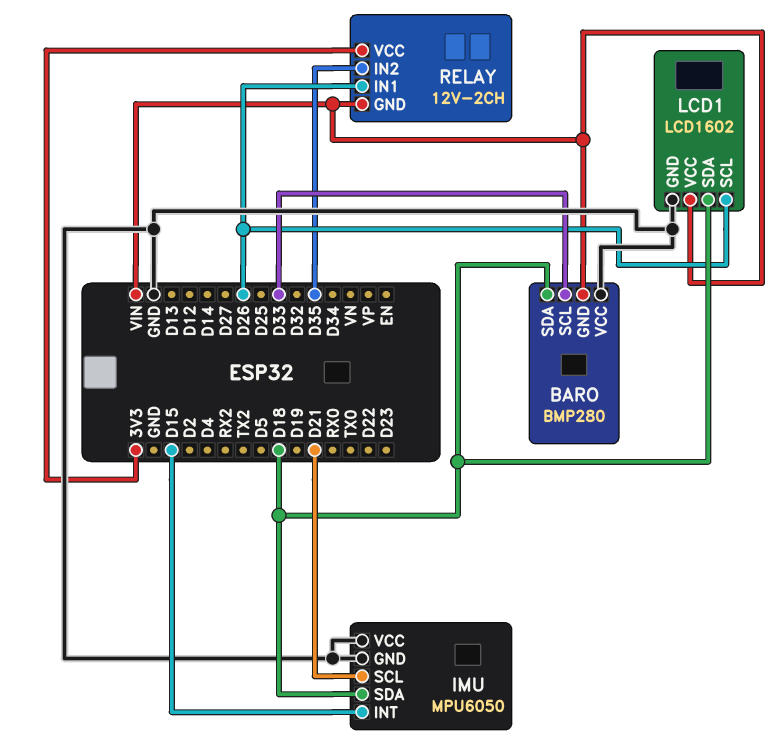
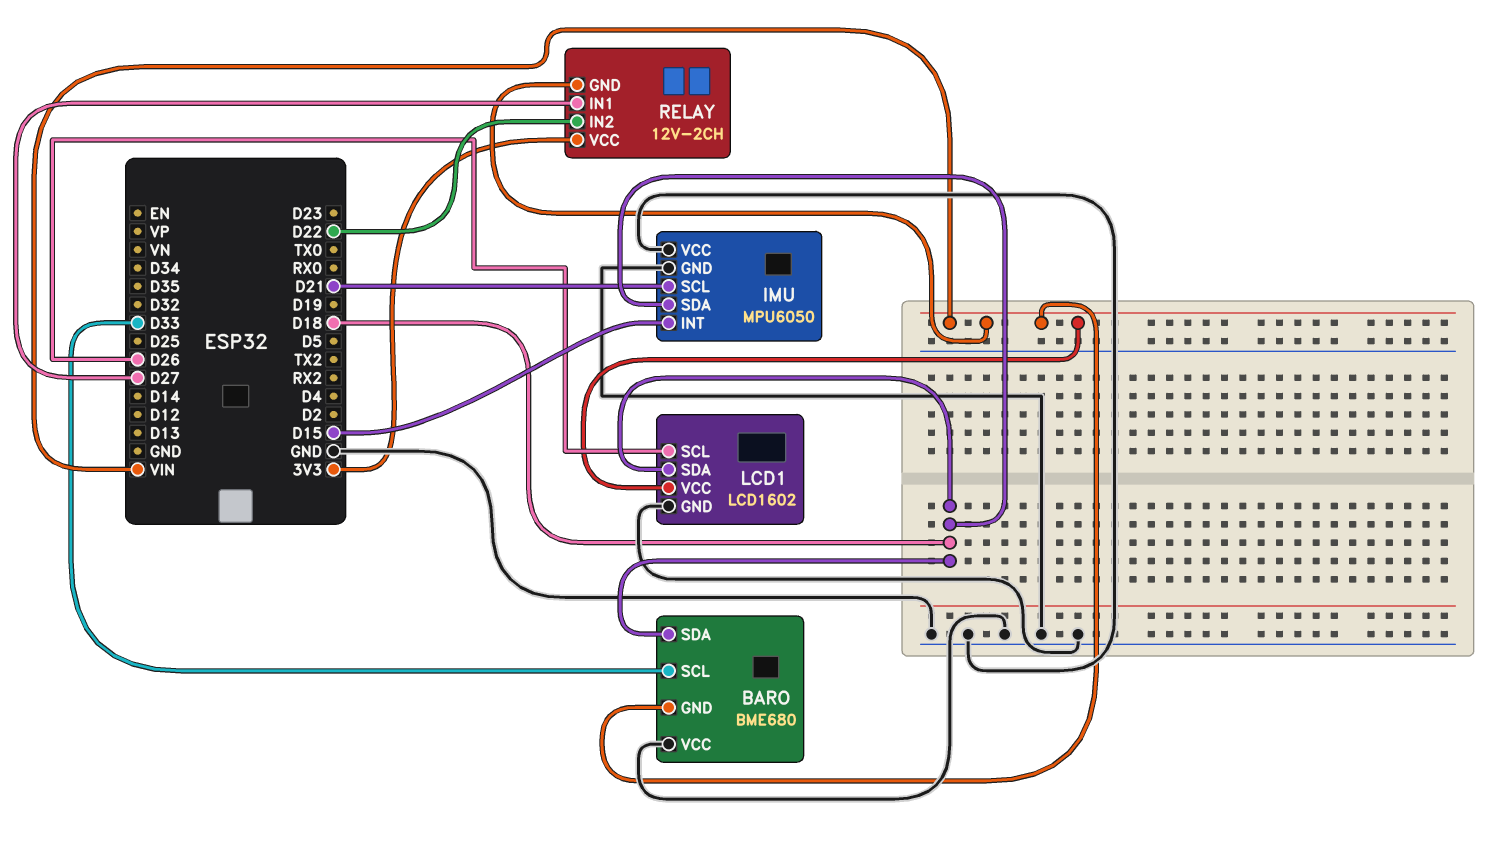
BARO: BMP280 -> BME680
RELAY pin IN1: D26 -> D27
RELAY pin IN2: D35 -> D22

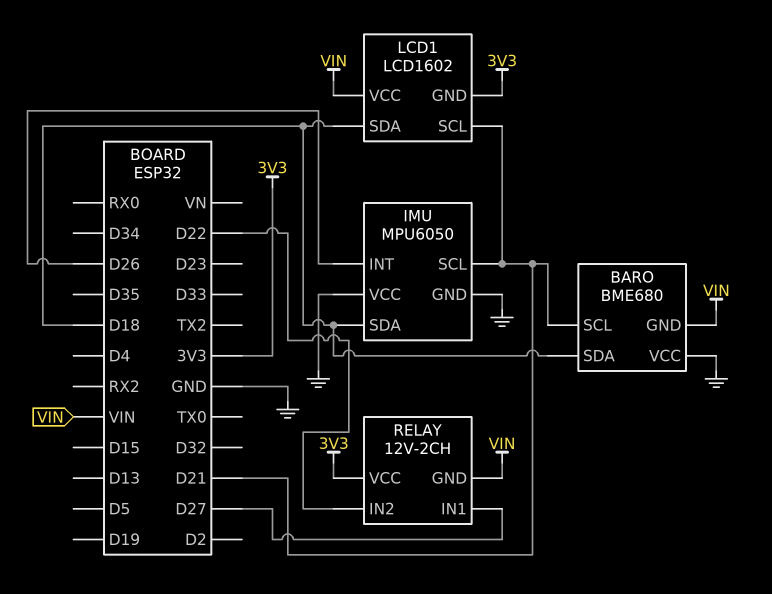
BARO pin SCL: D33 -> D21
IMU pin INT: D15 -> D26
LCD1 pin GND: GND -> 3V3
LCD1 pin SCL: D26 -> D21

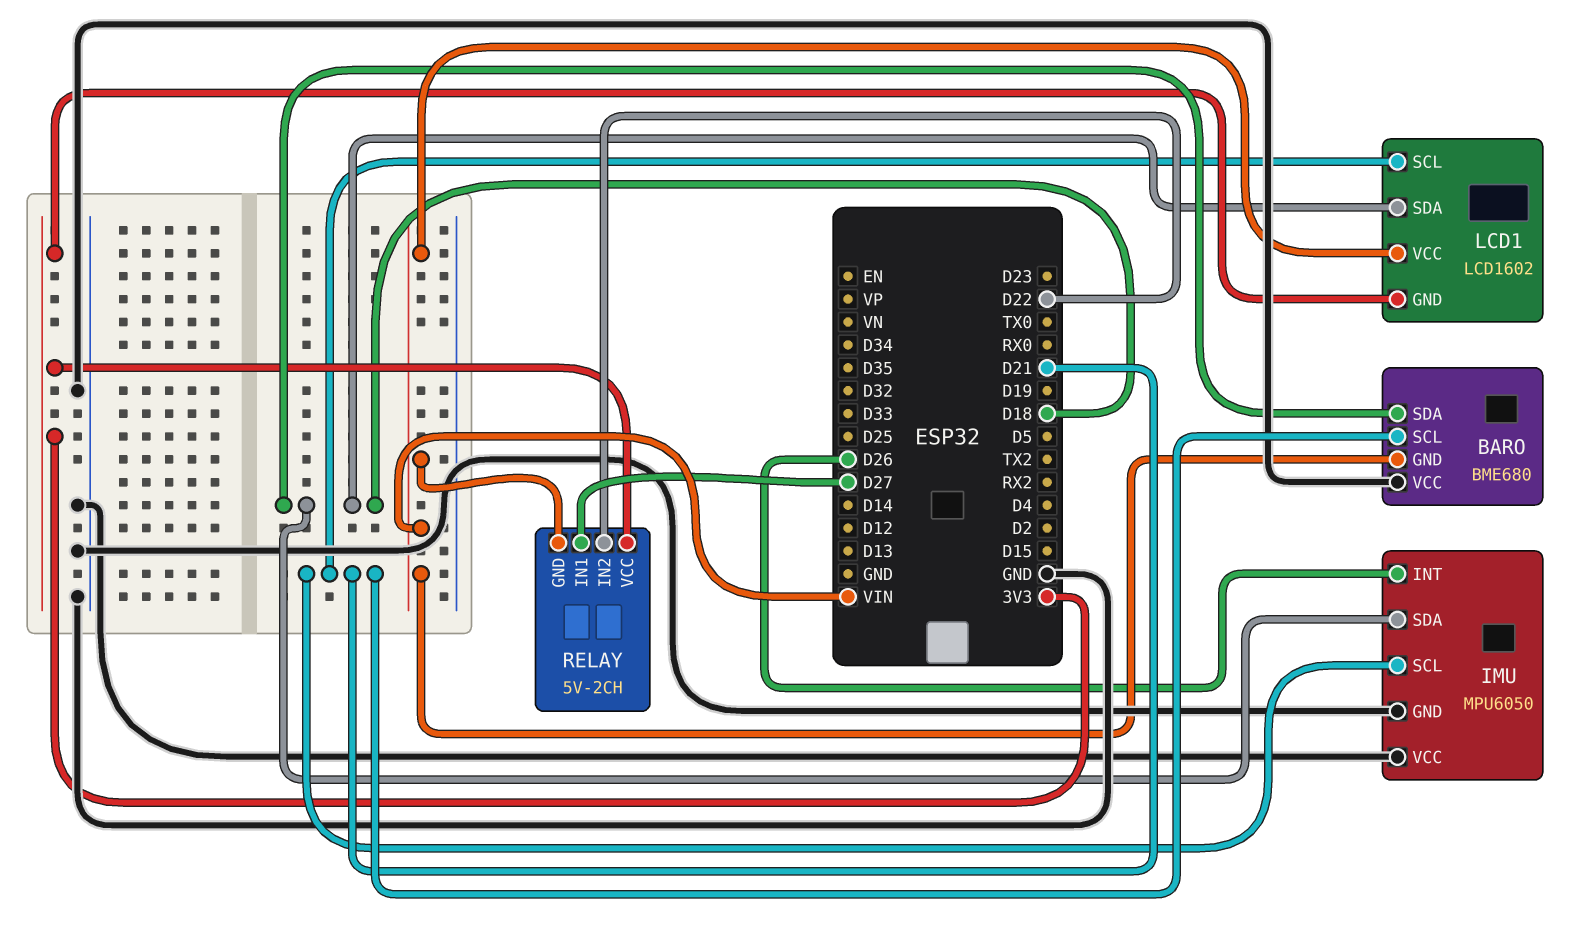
RELAY: 12V-2CH -> 5V-2CH

